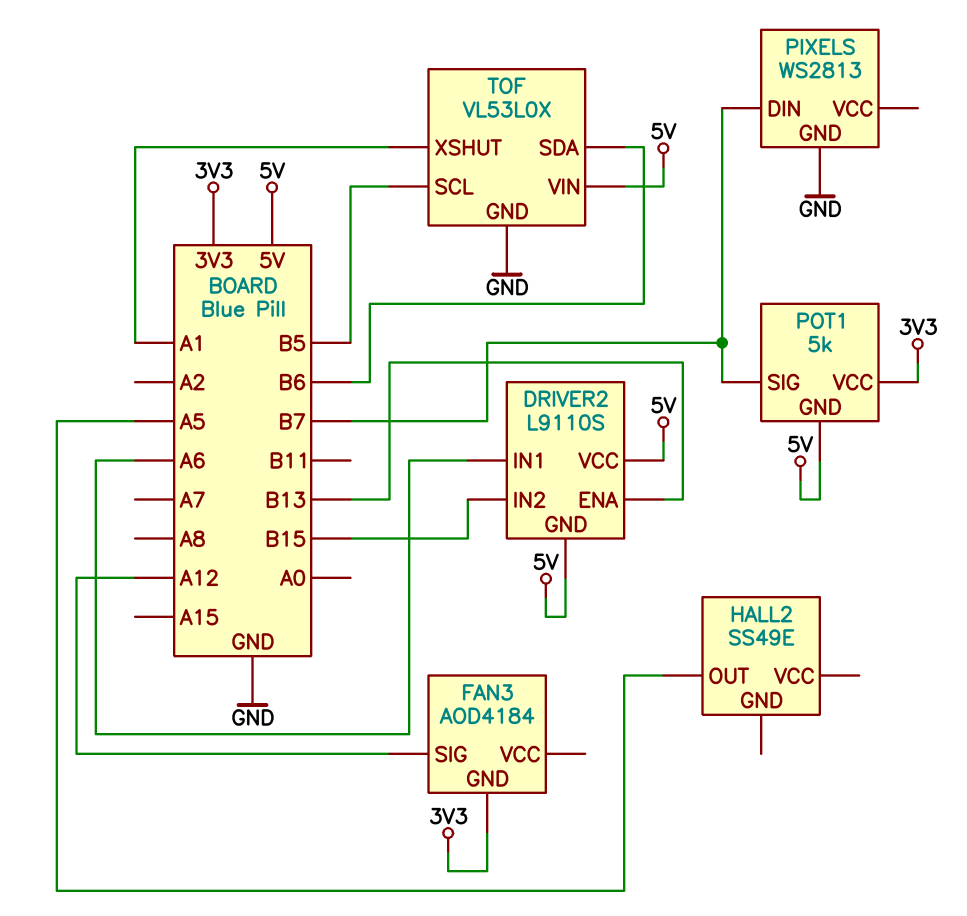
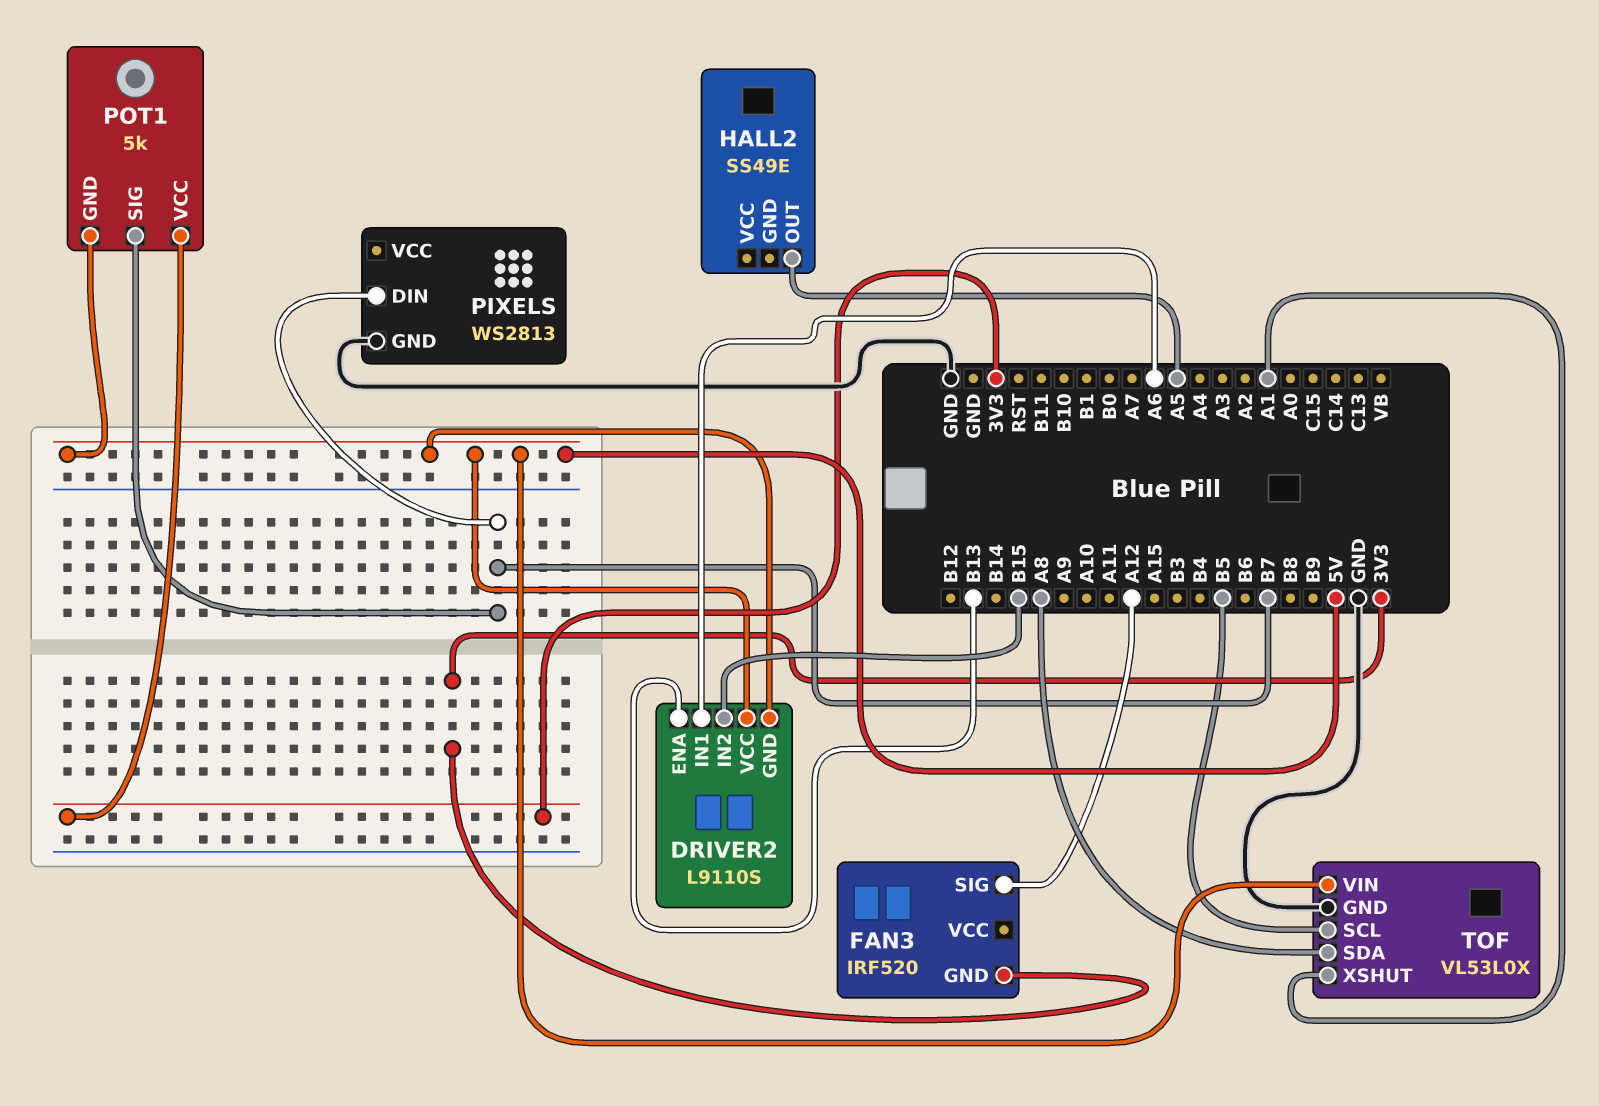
FAN3: AOD4184 -> IRF520
TOF pin SDA: B6 -> A8

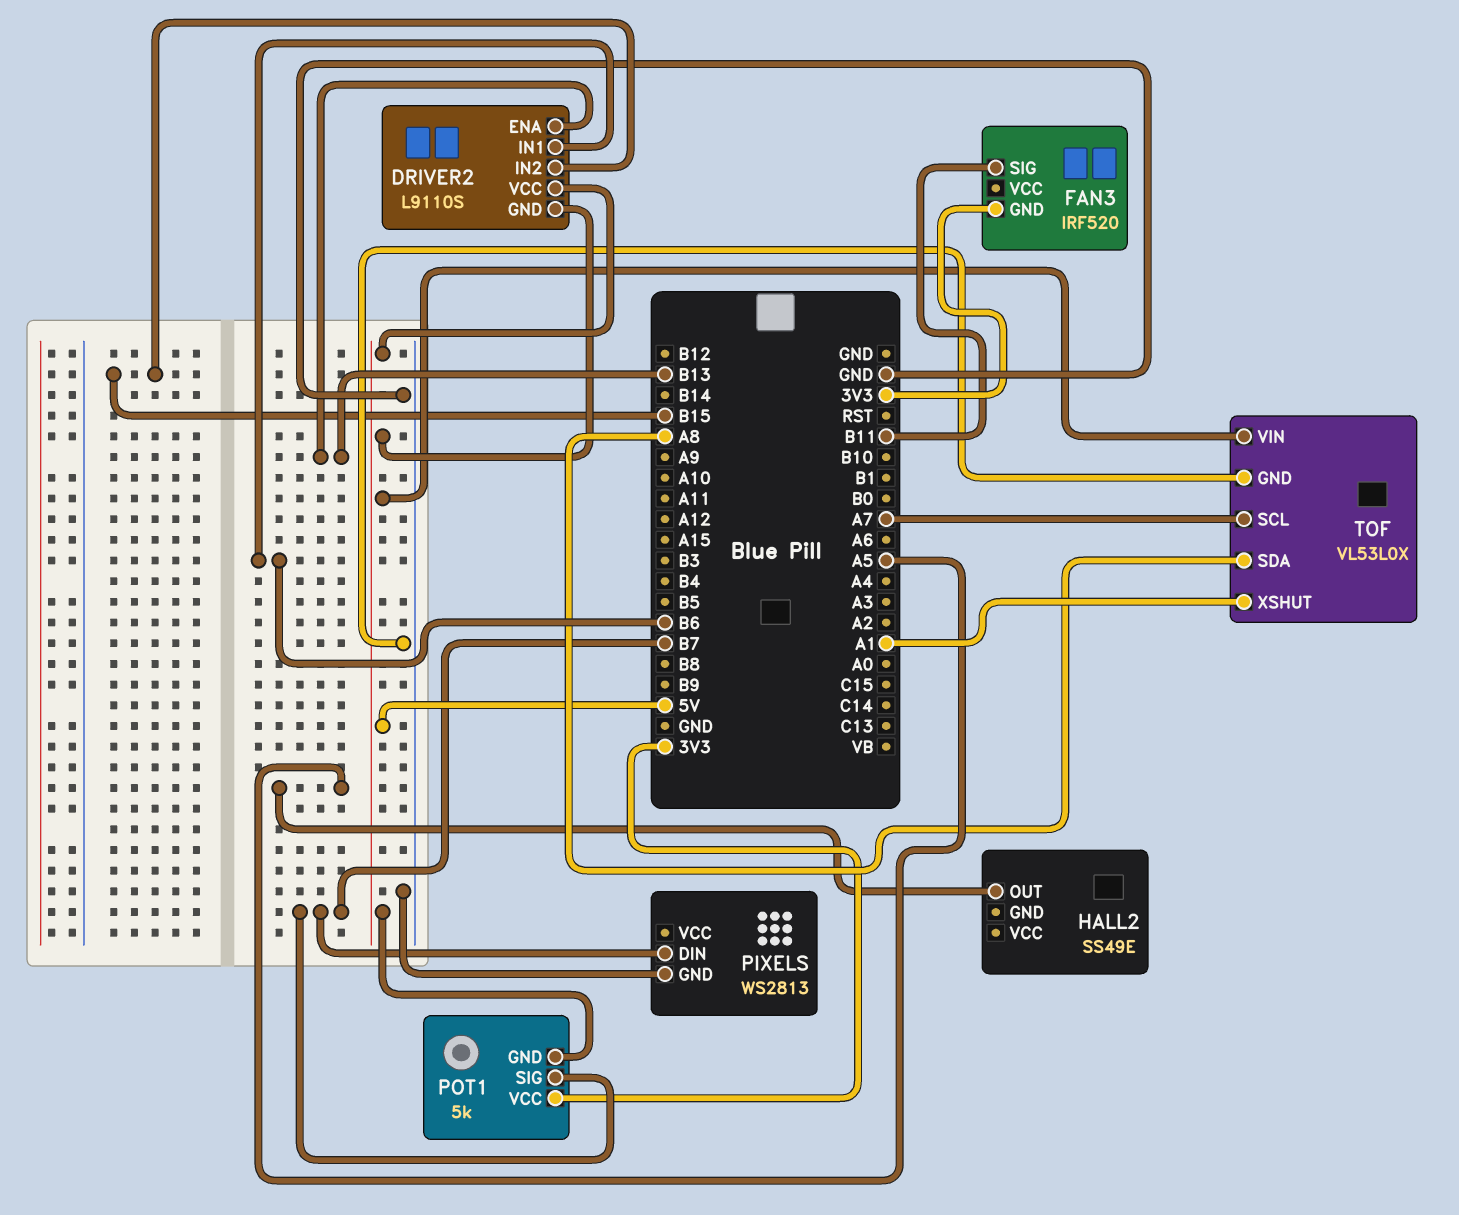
DRIVER2 pin IN1: A6 -> B6
FAN3 pin SIG: A12 -> B11
TOF pin SCL: B5 -> A7

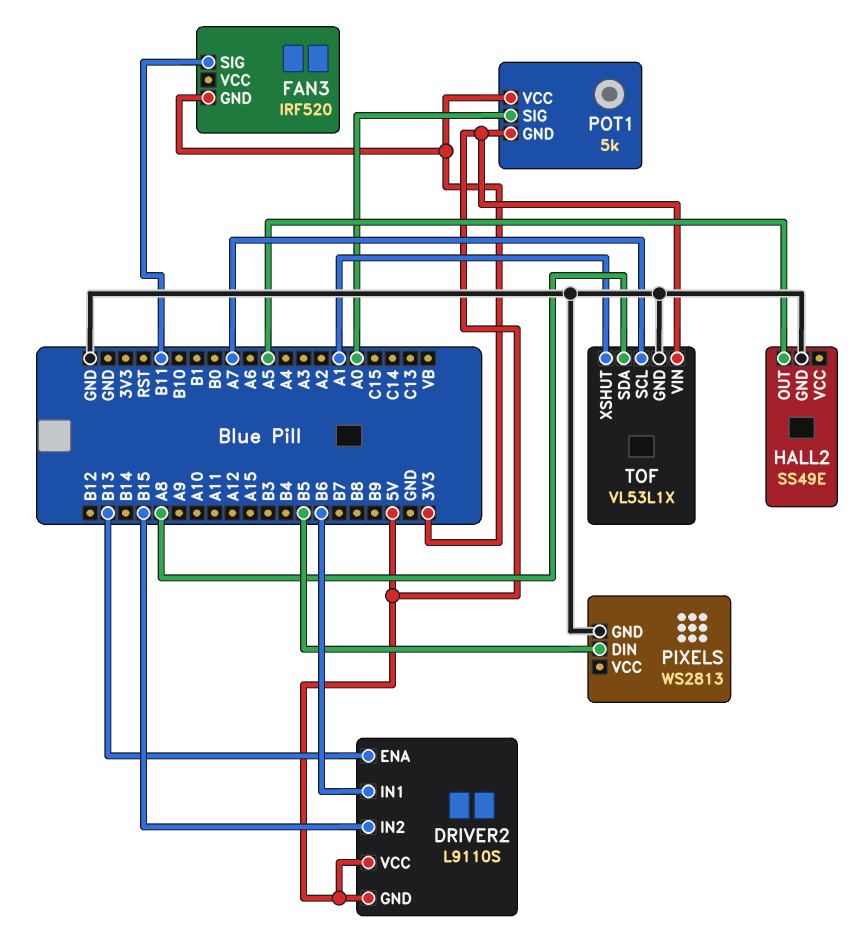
HALL2 pin GND: none -> GND
PIXELS pin DIN: B7 -> B5
POT1 pin SIG: B7 -> A0
TOF: VL53L0X -> VL53L1X

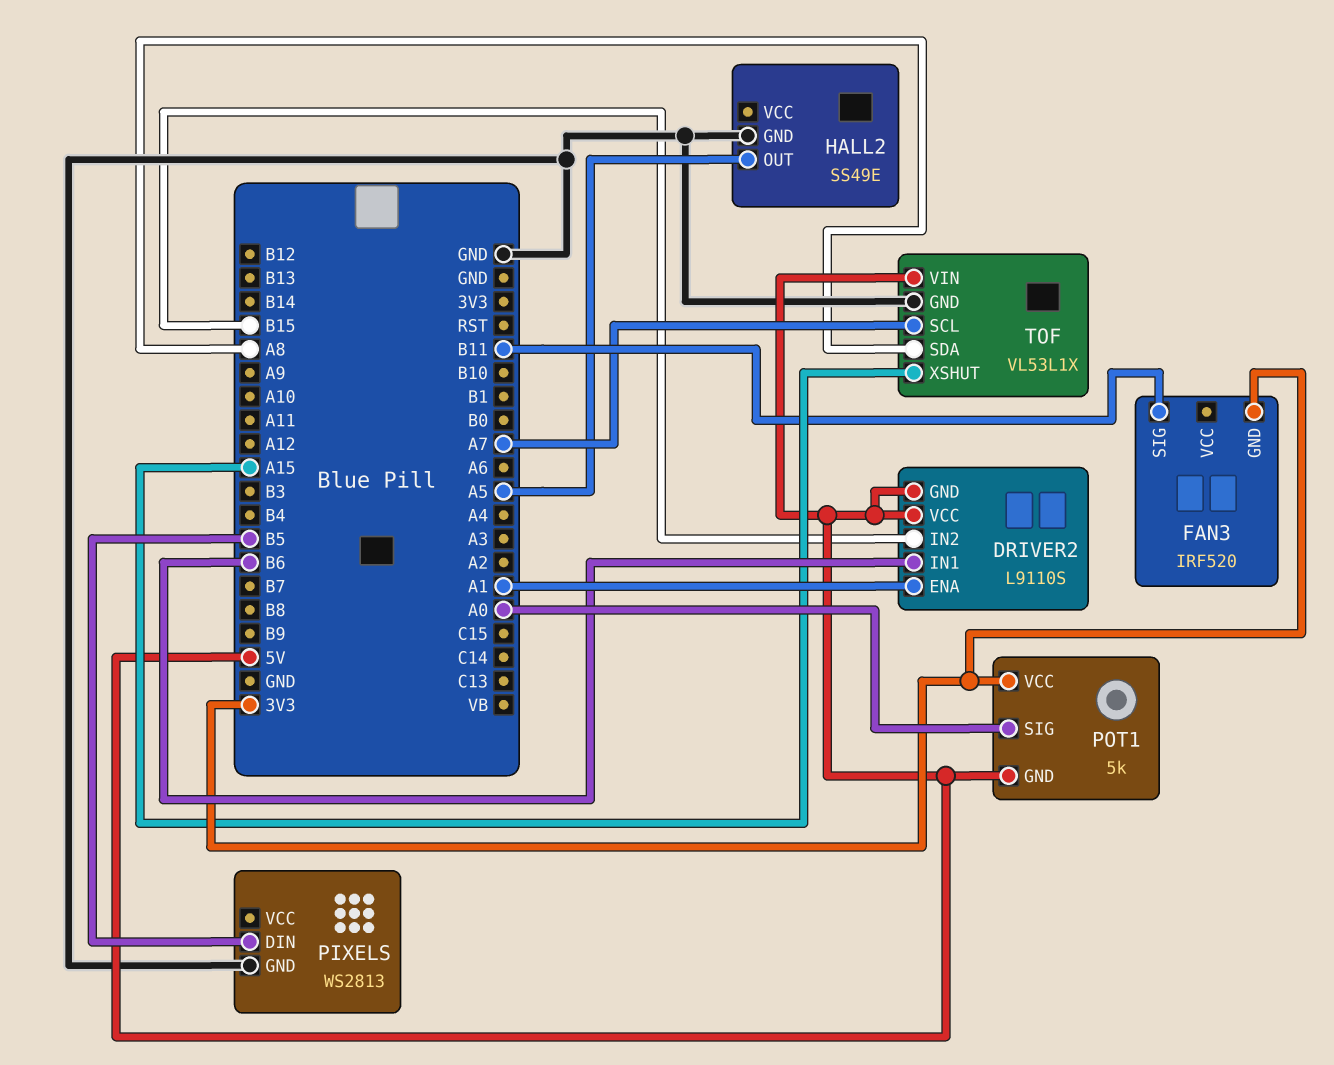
DRIVER2 pin ENA: B13 -> A1
TOF pin XSHUT: A1 -> A15

